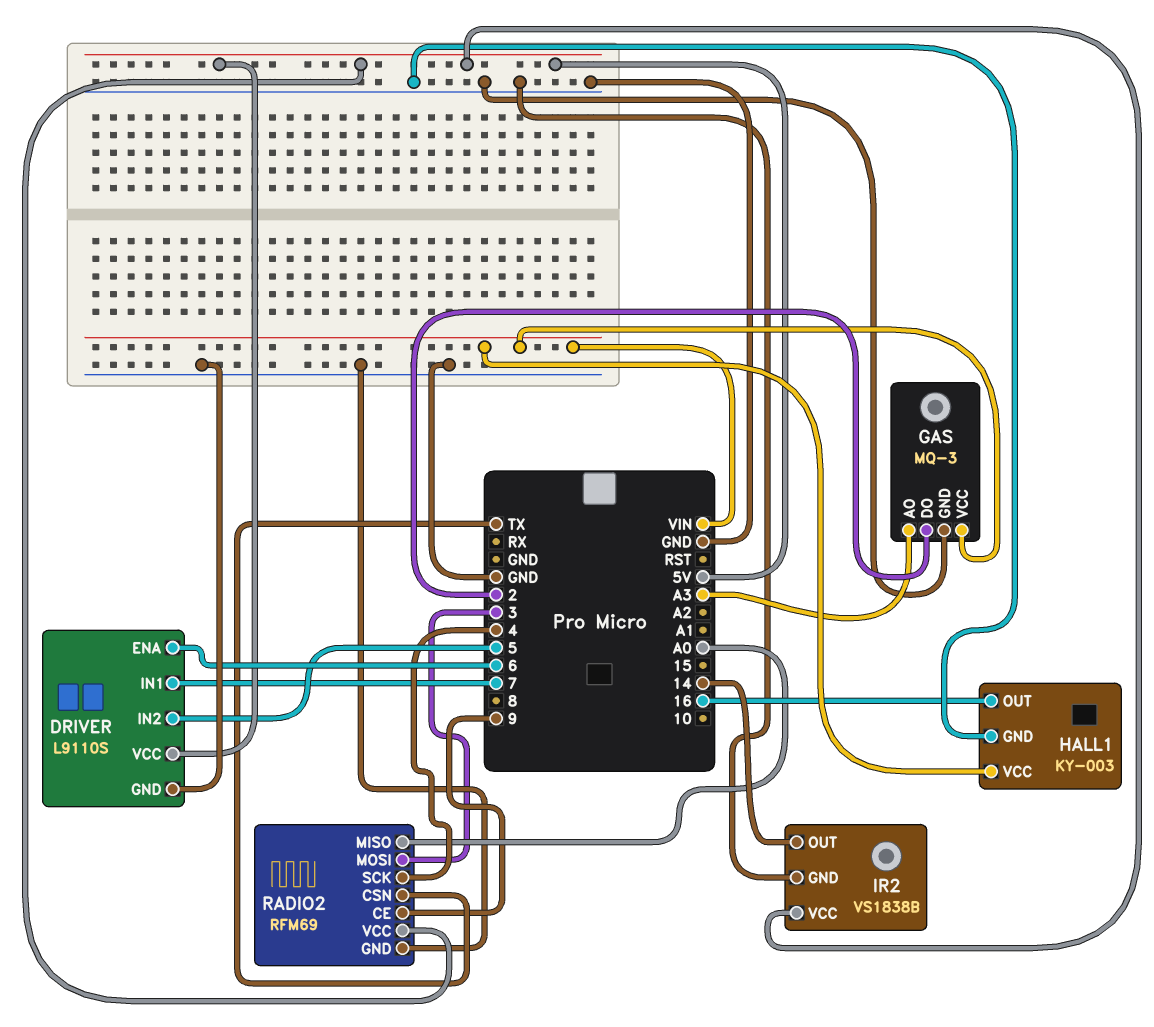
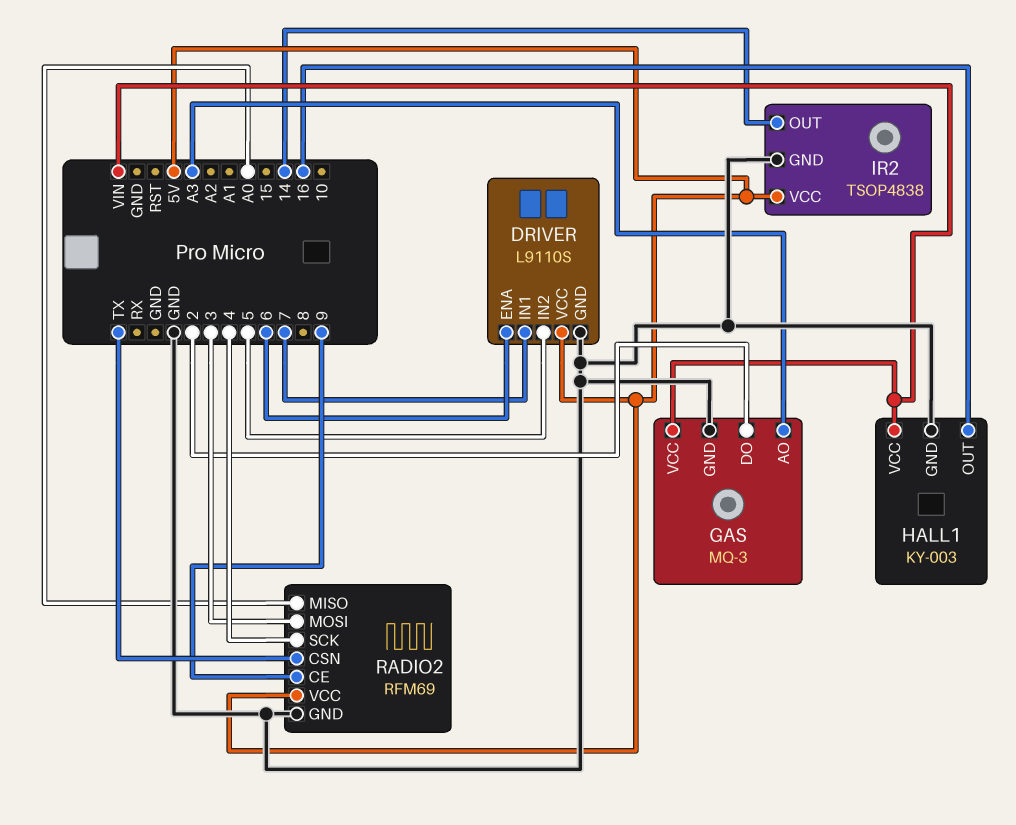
IR2: VS1838B -> TSOP4838

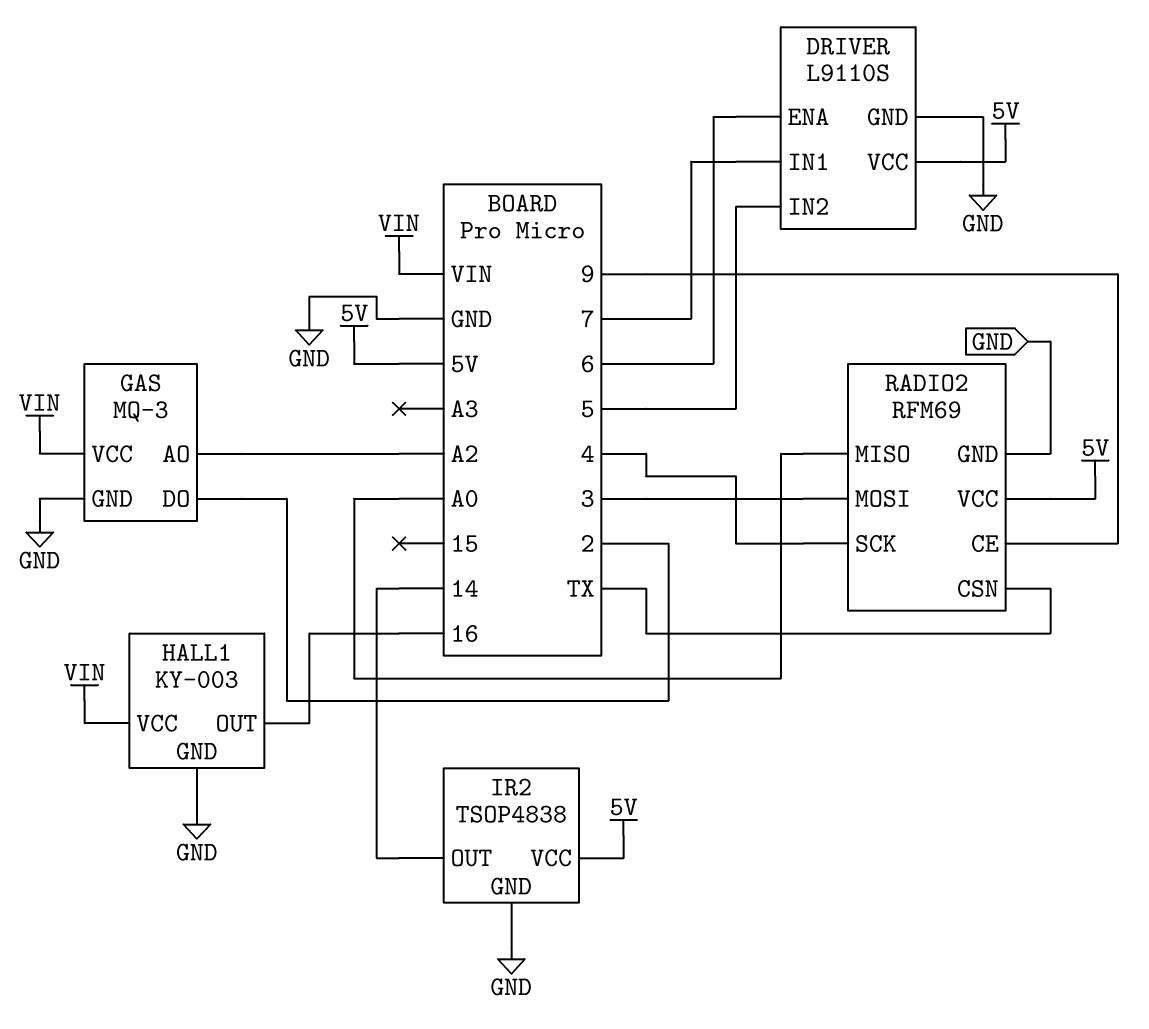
GAS pin AO: A3 -> A2

